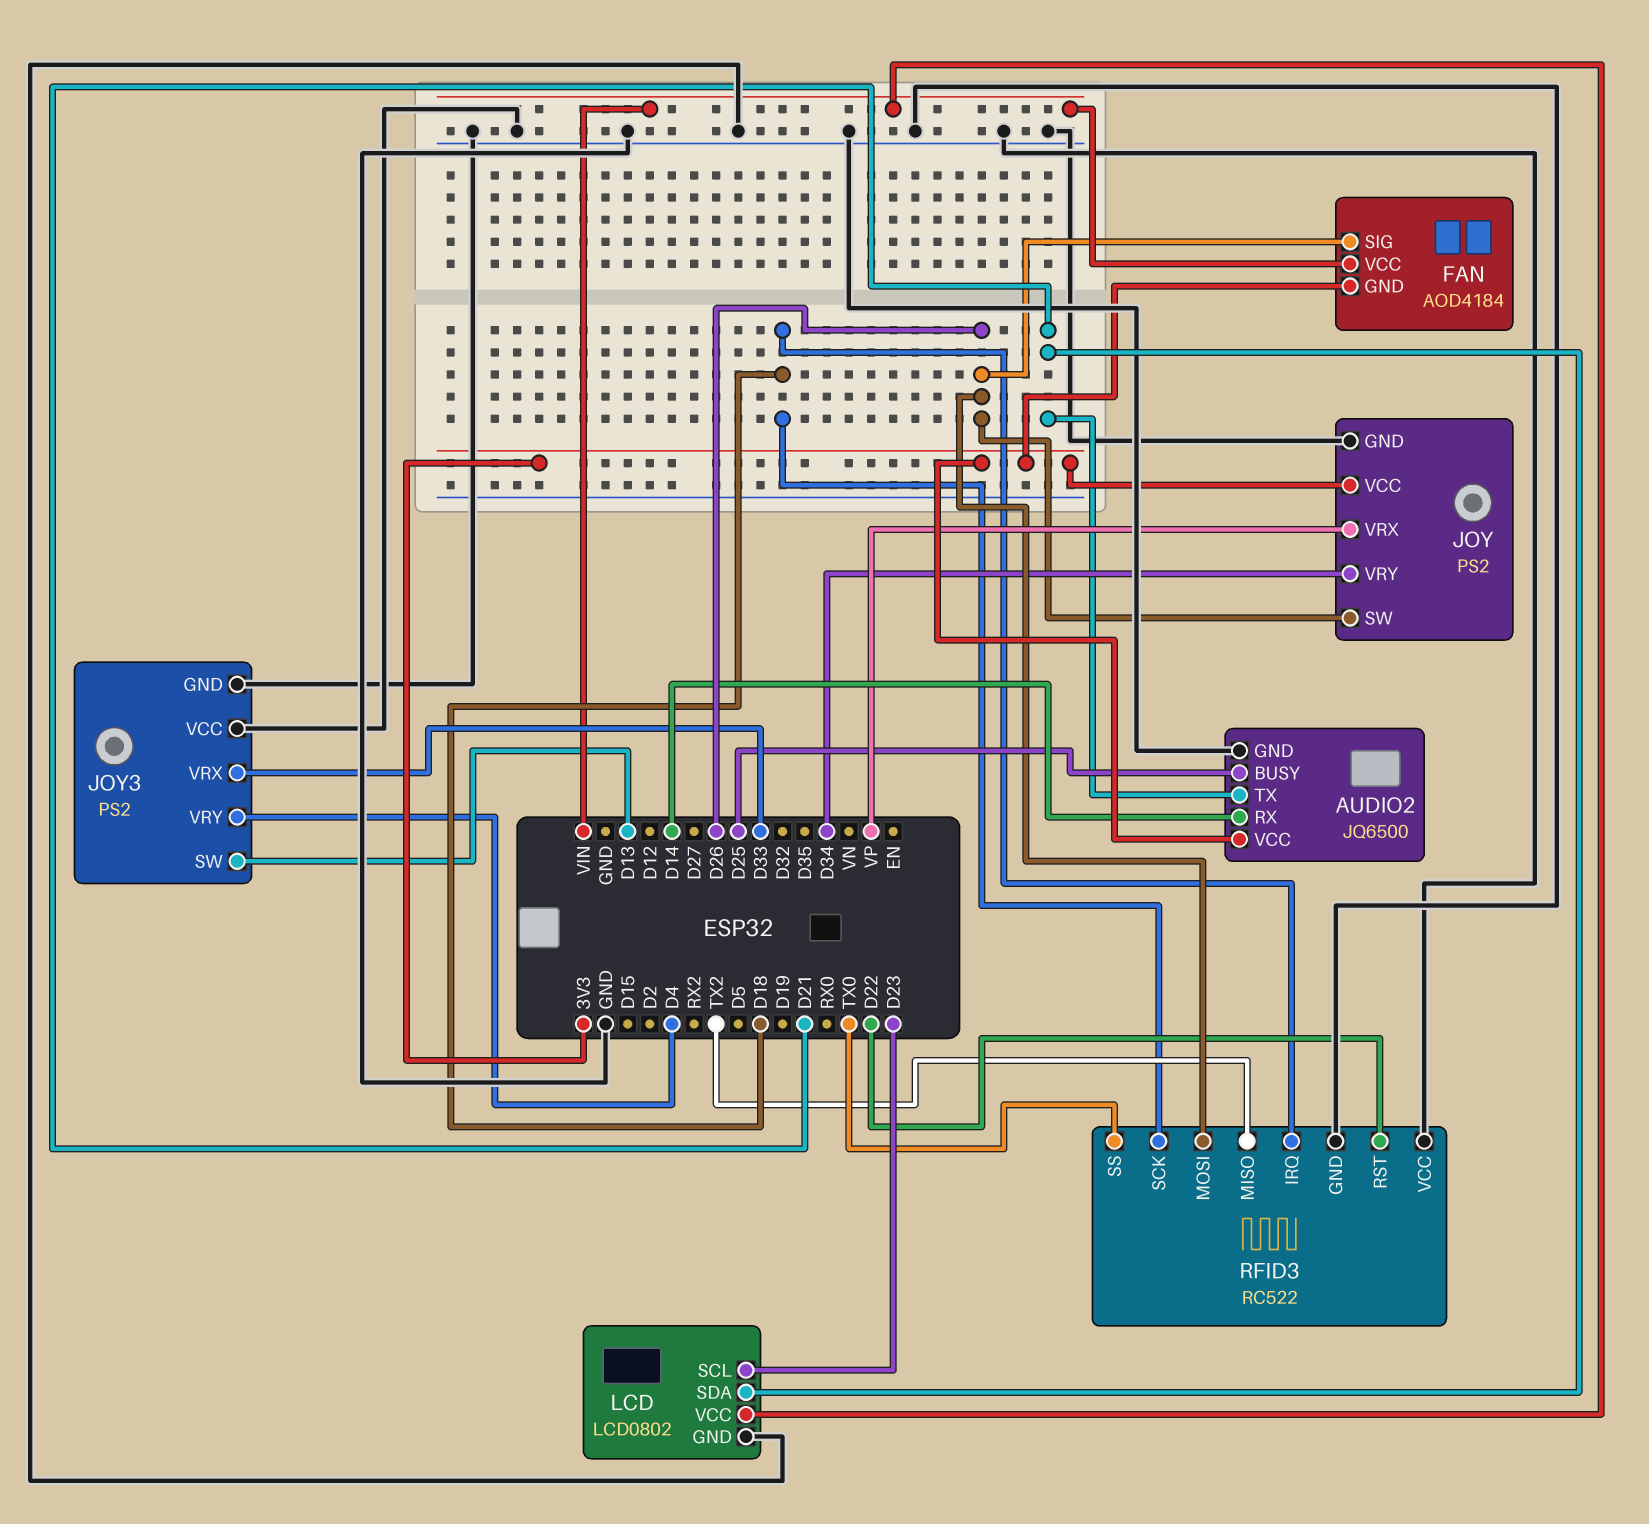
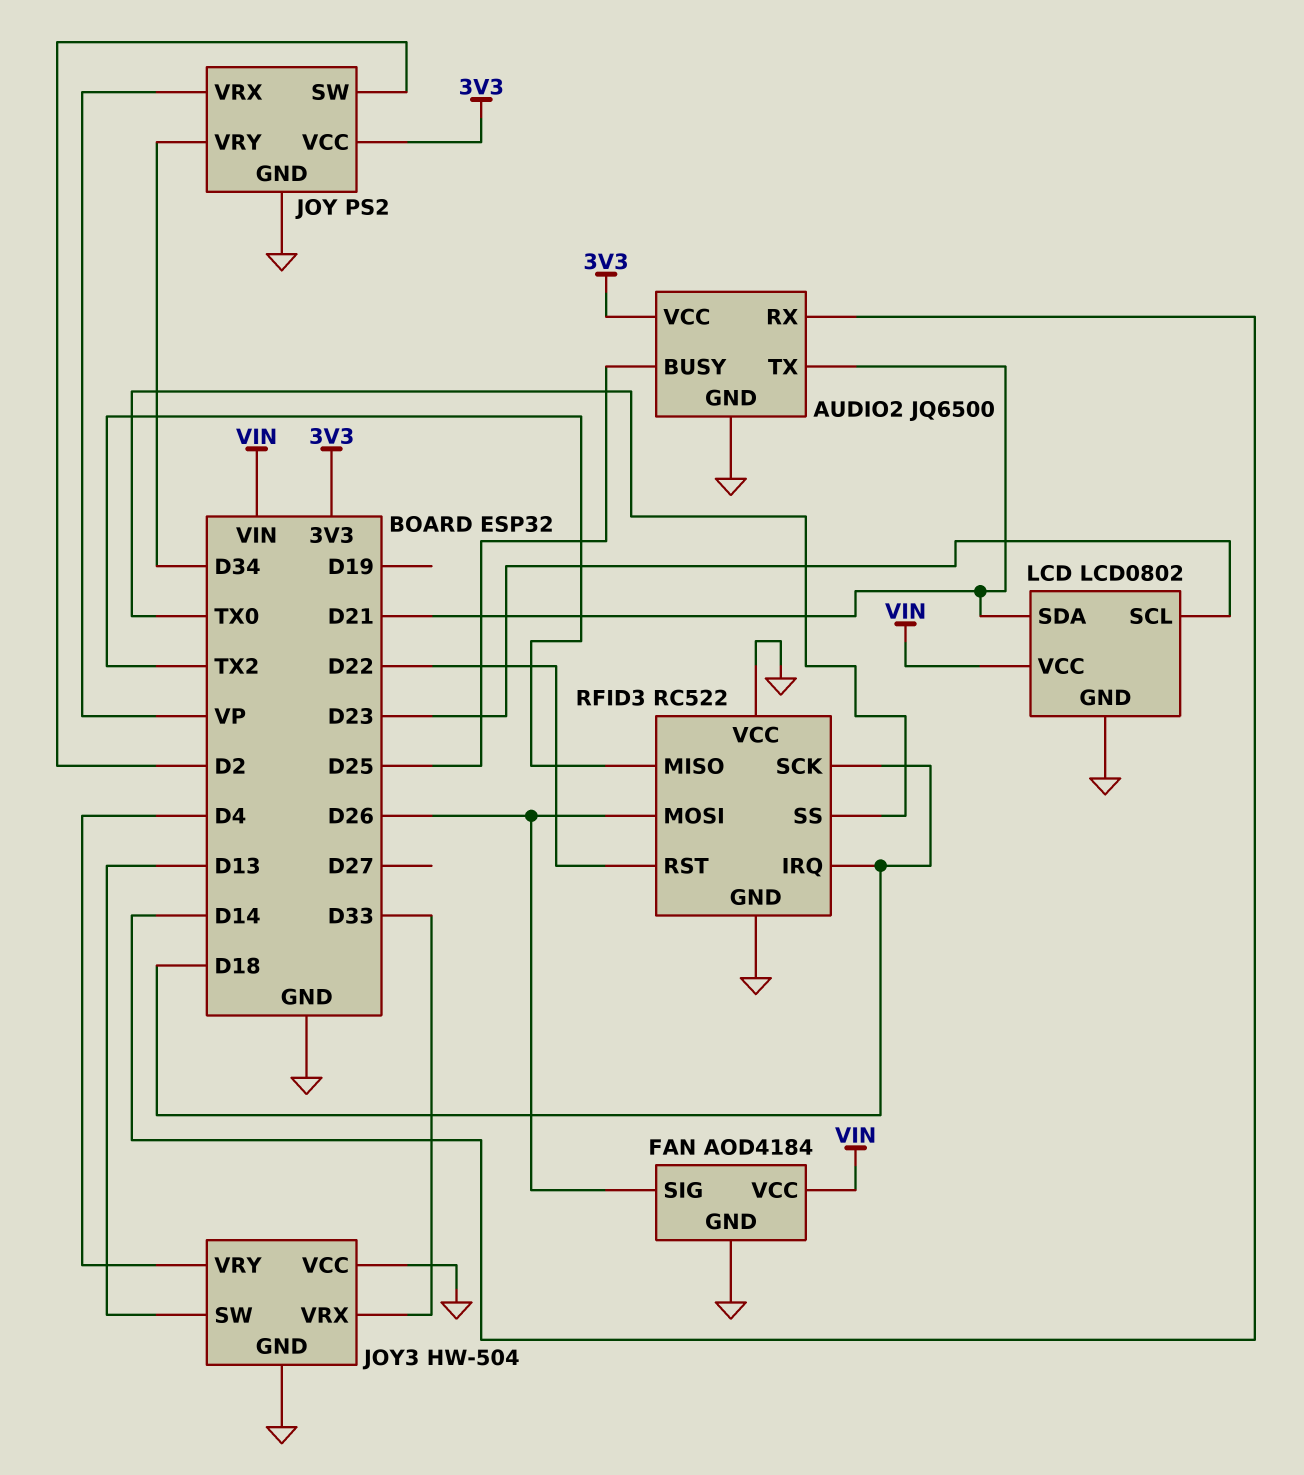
FAN pin GND: 3V3 -> GND
JOY pin SW: D26 -> D2
JOY3: PS2 -> HW-504

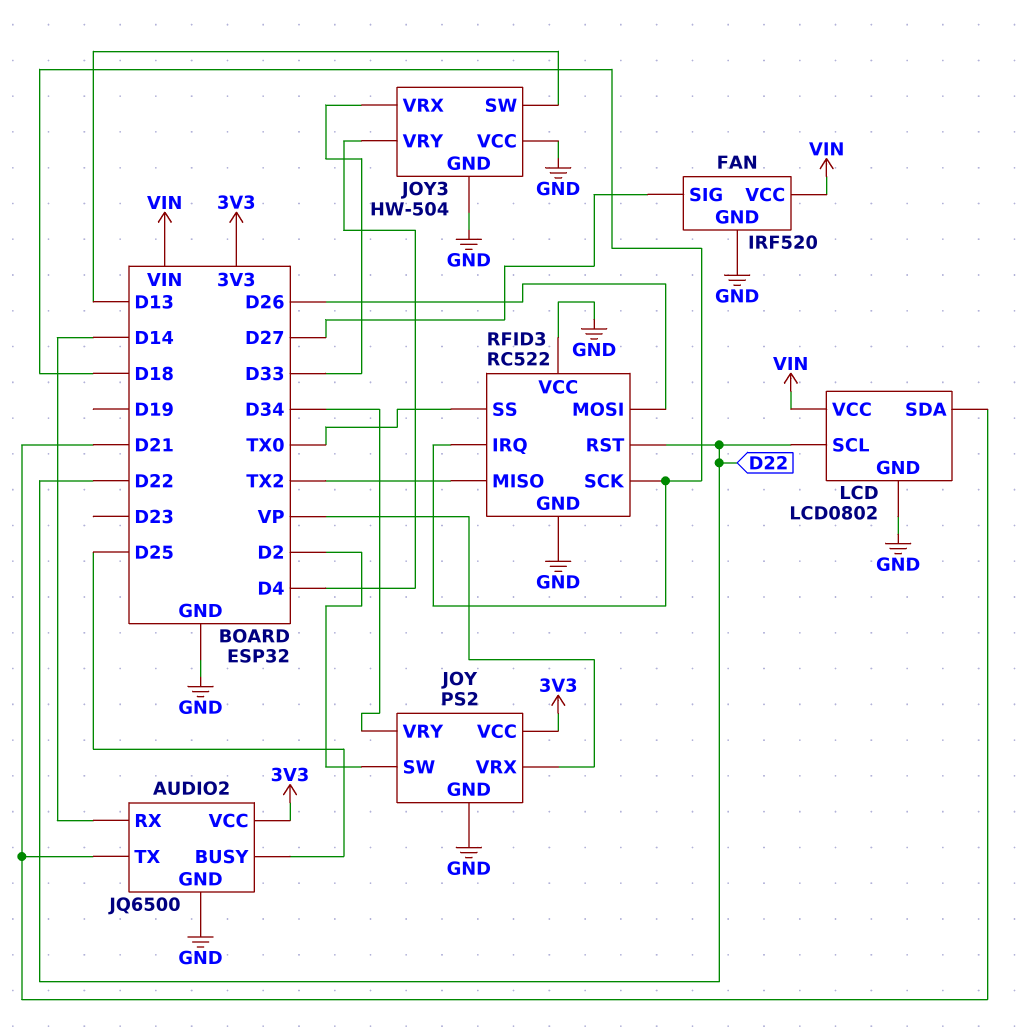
FAN: AOD4184 -> IRF520
FAN pin SIG: D26 -> D27
LCD pin SCL: D23 -> D22

